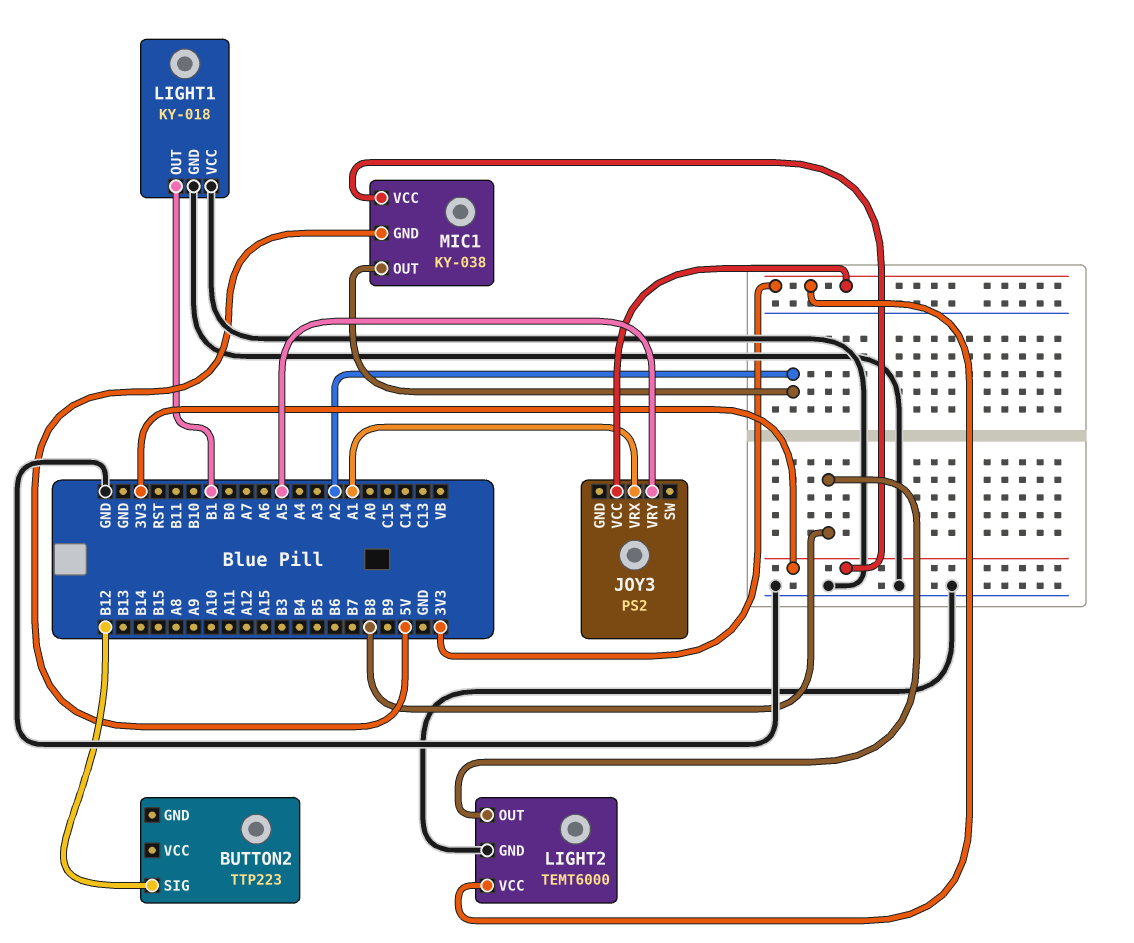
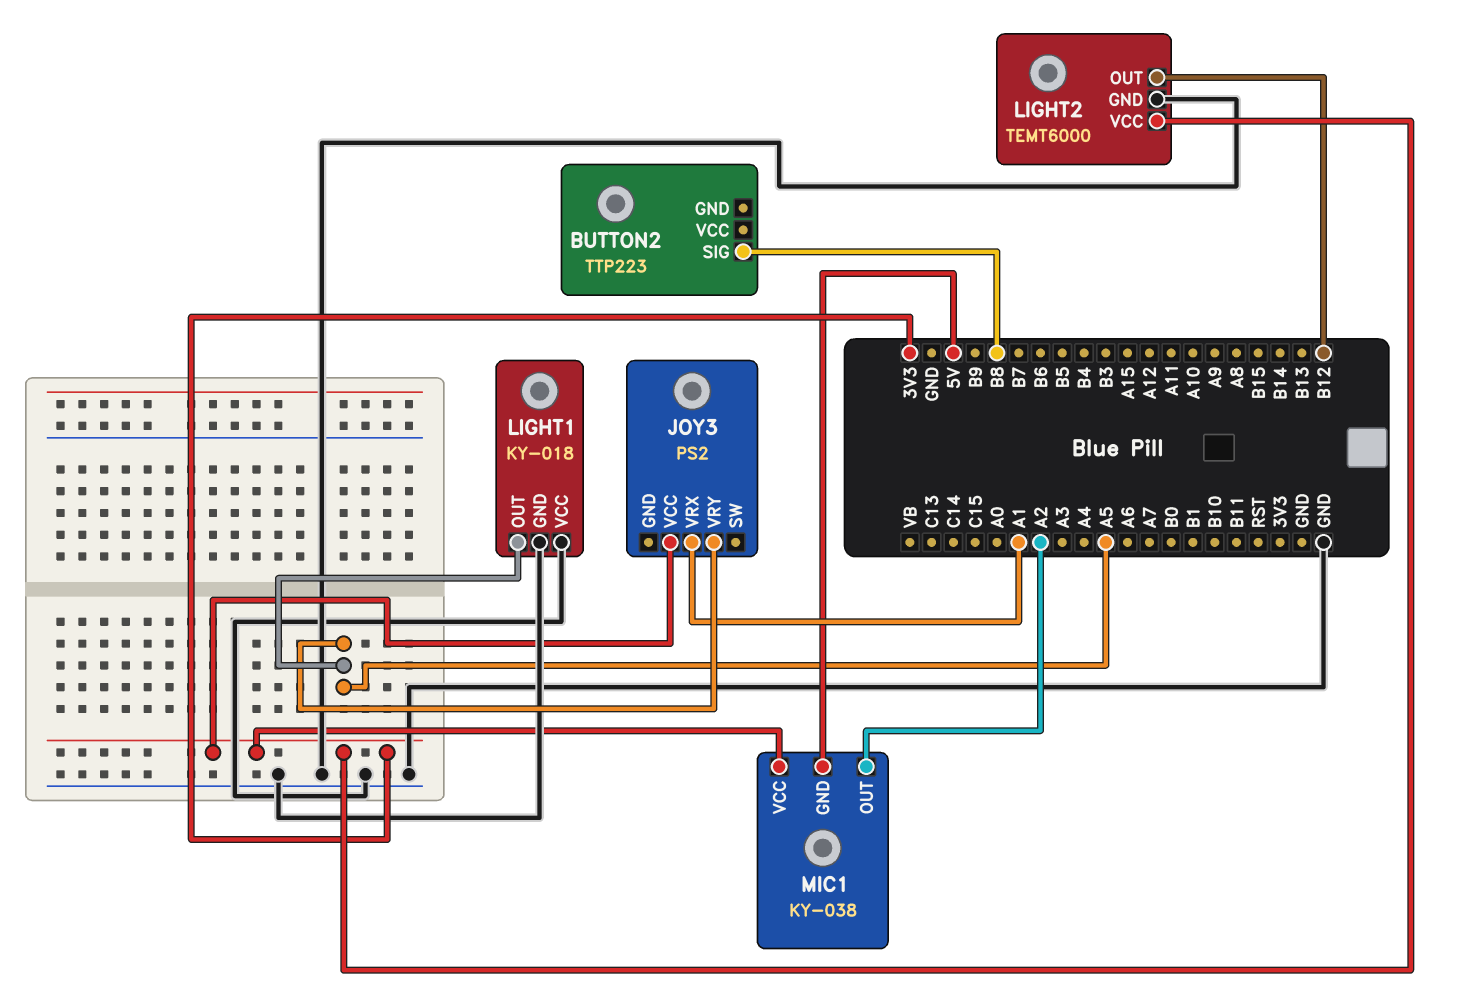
BUTTON2 pin SIG: B12 -> B8
LIGHT1 pin OUT: B1 -> A5
LIGHT2 pin OUT: B8 -> B12

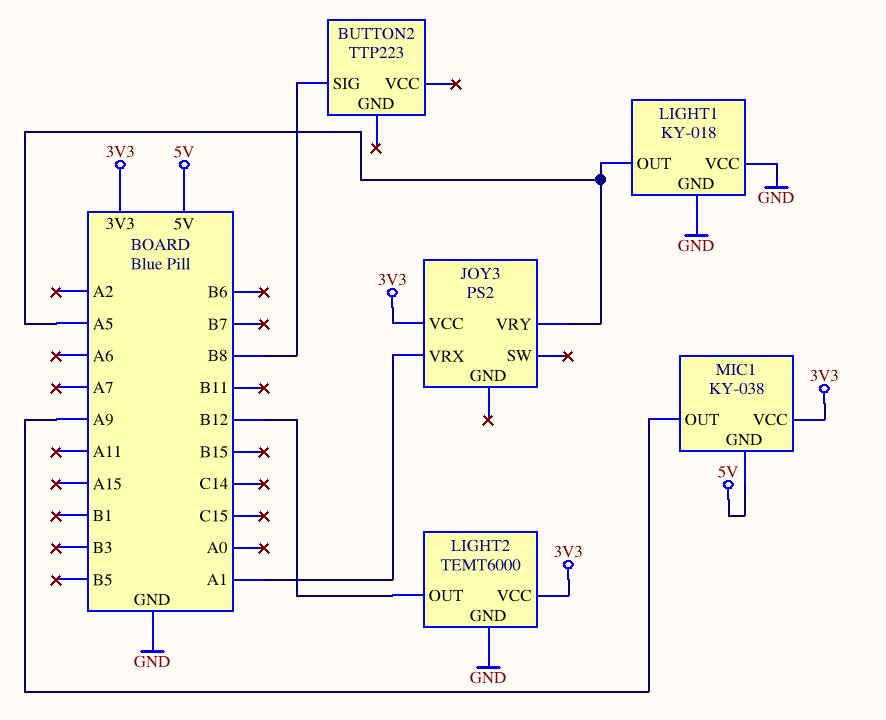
MIC1 pin OUT: A2 -> A9

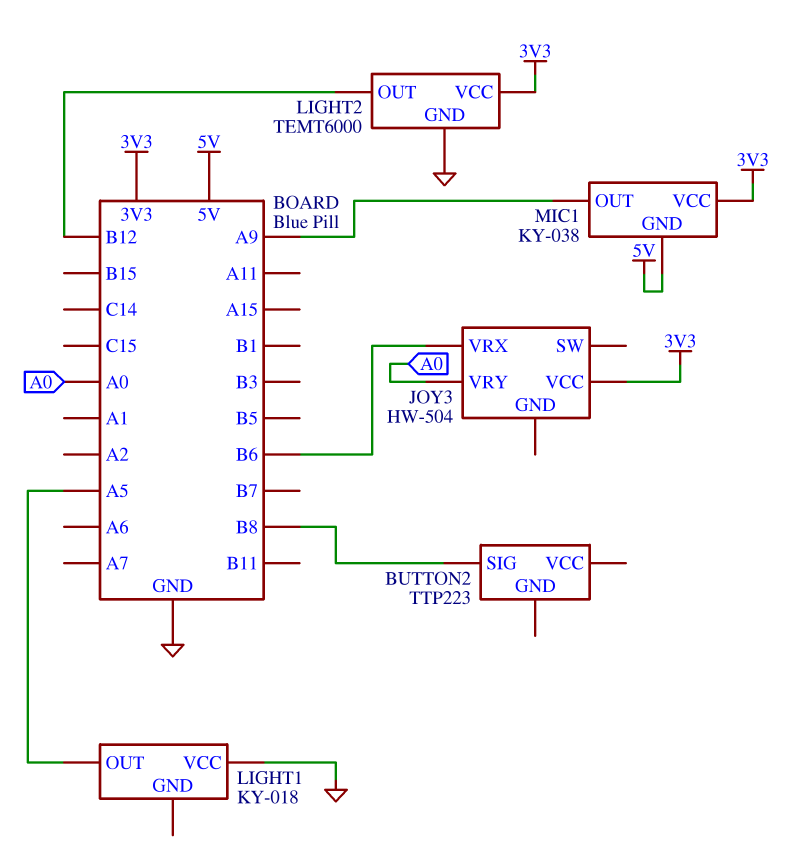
JOY3: PS2 -> HW-504
JOY3 pin VRX: A1 -> B6
JOY3 pin VRY: A5 -> A0
LIGHT1 pin GND: GND -> none

